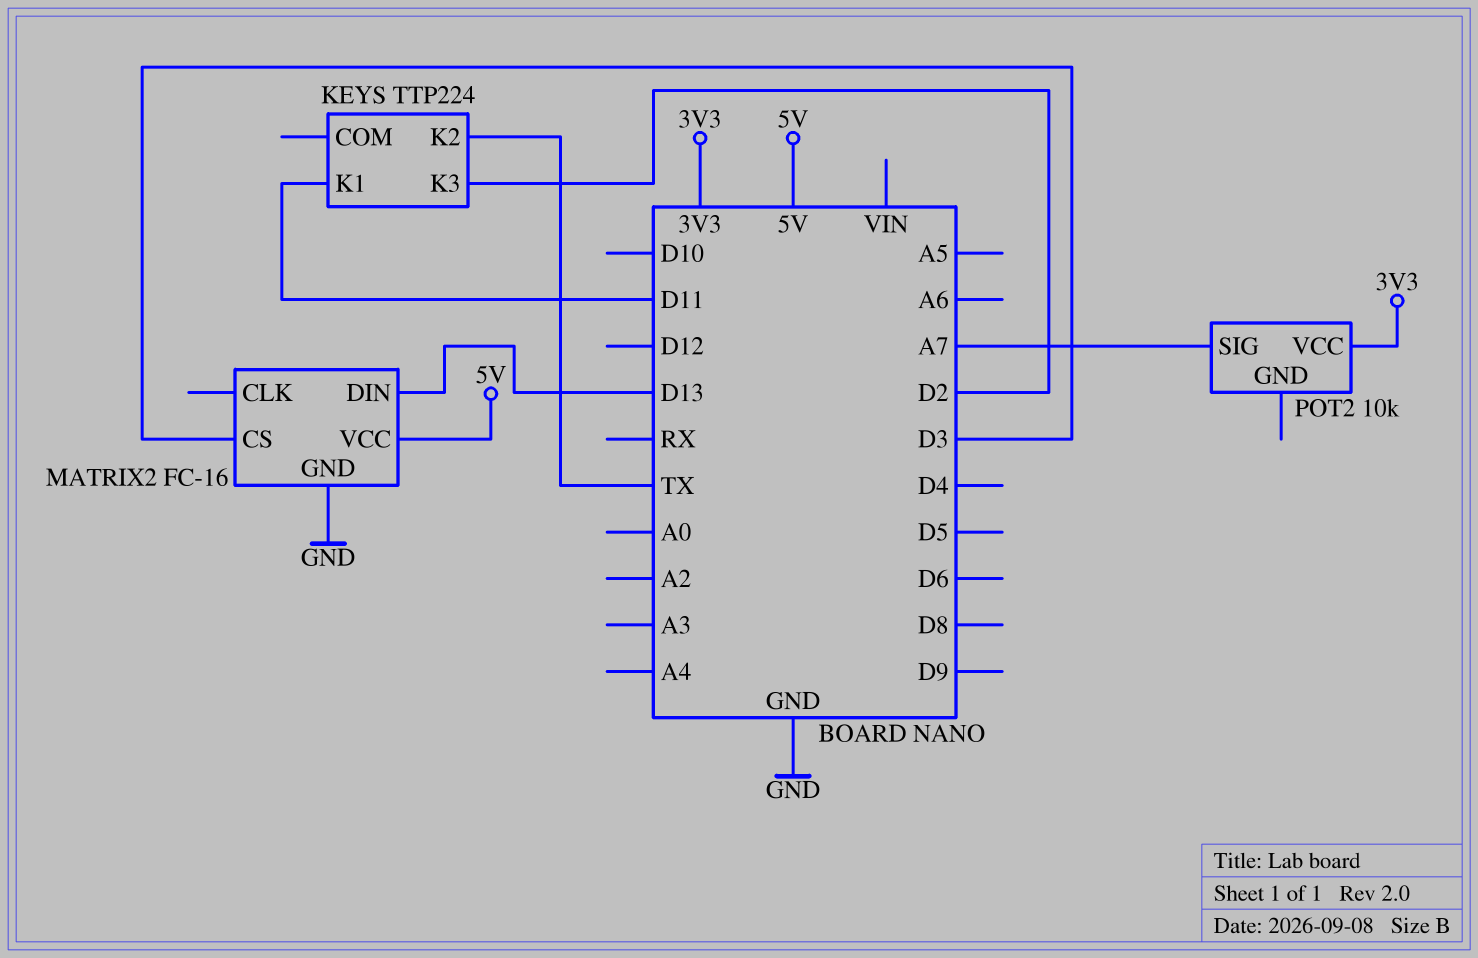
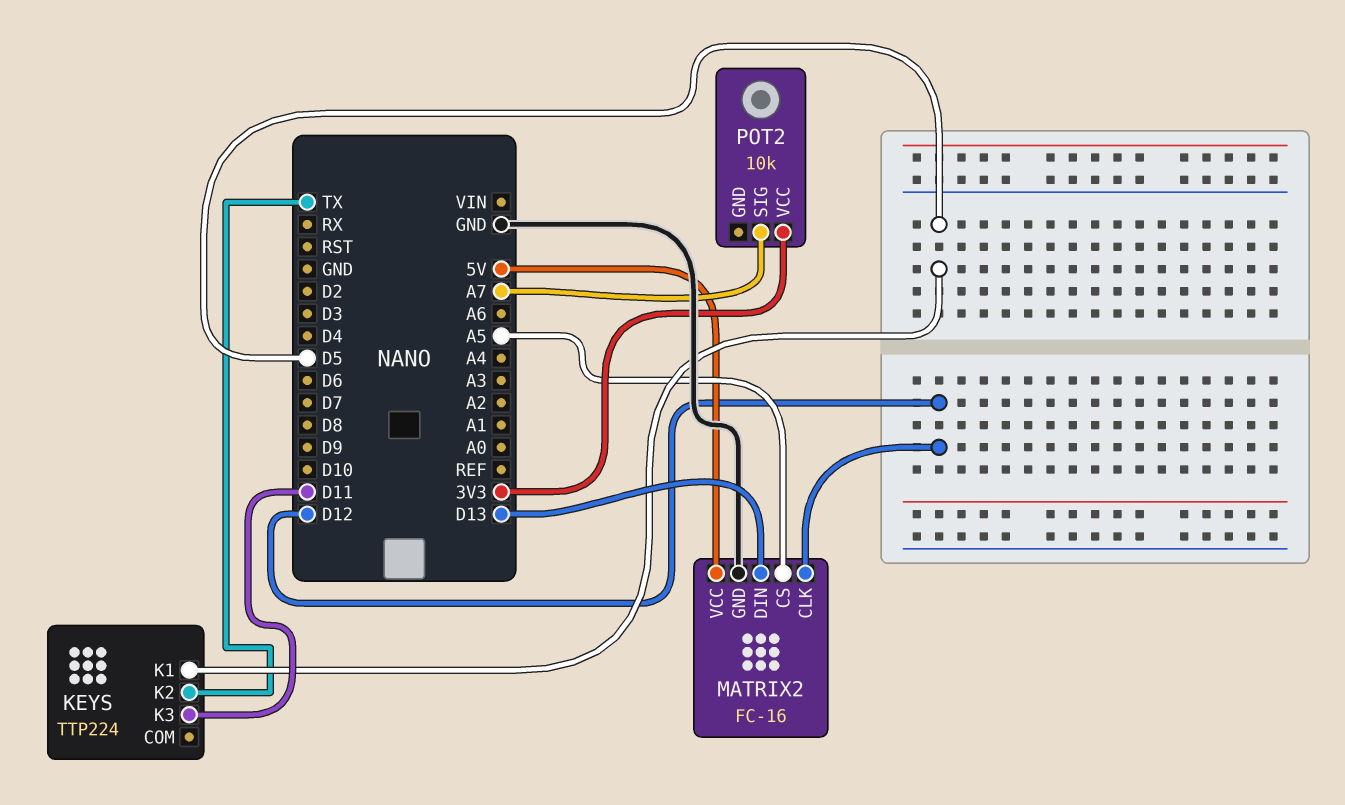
KEYS pin K1: D11 -> D5
KEYS pin K3: D2 -> D11
MATRIX2 pin CLK: none -> D12
MATRIX2 pin CS: D3 -> A5

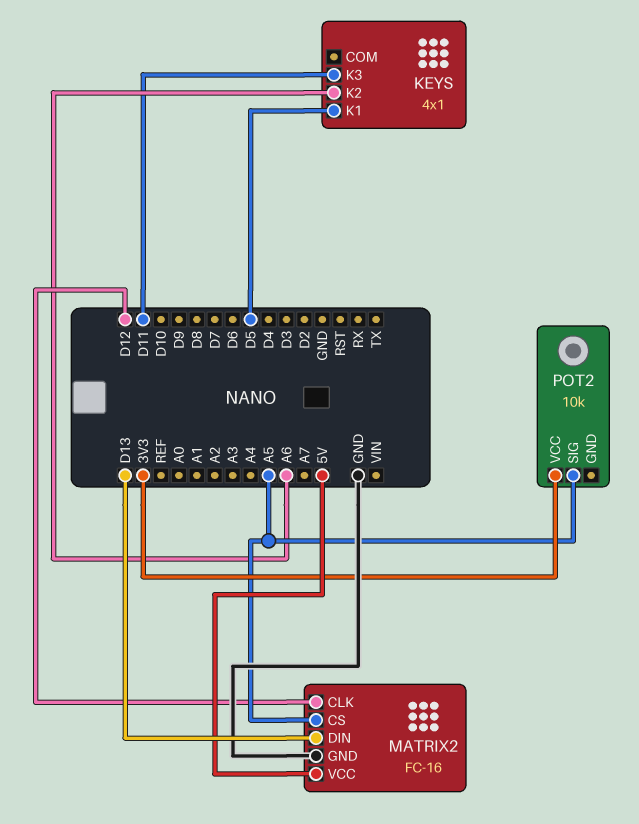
KEYS: TTP224 -> 4x1
KEYS pin K2: TX -> A6
POT2 pin SIG: A7 -> A5

